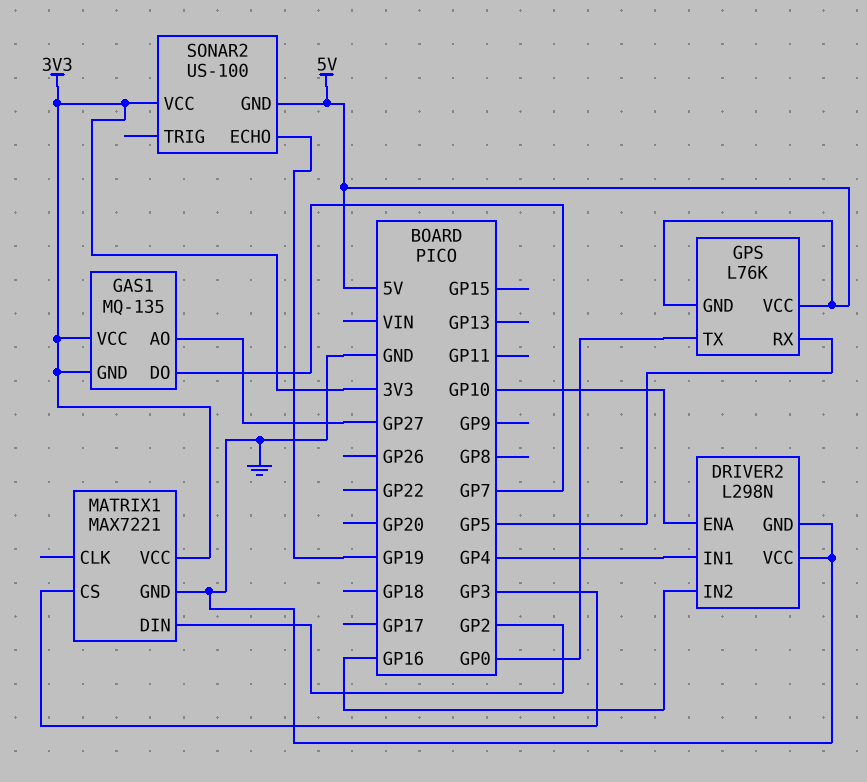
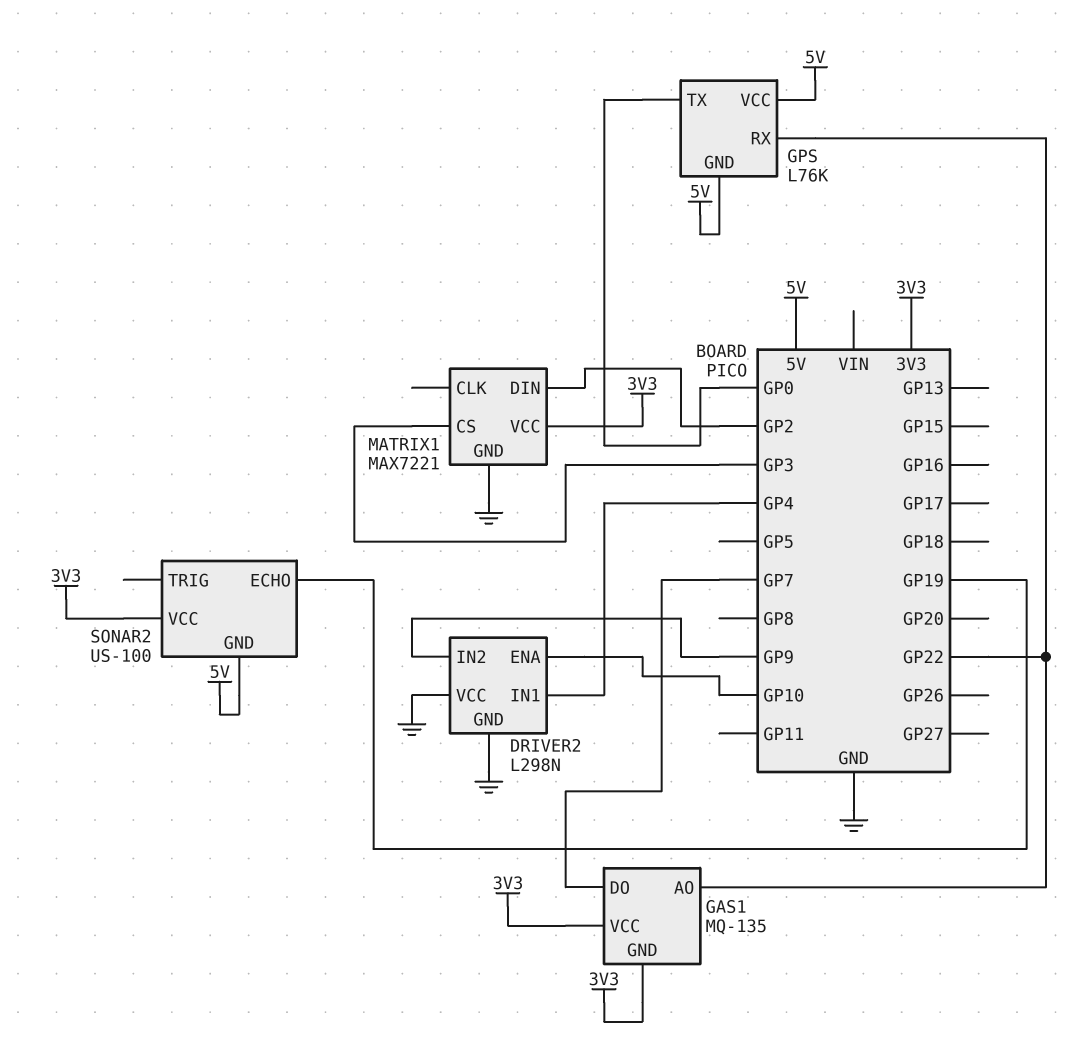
DRIVER2 pin IN2: GP16 -> GP9
GAS1 pin AO: GP27 -> GP22
GPS pin RX: GP5 -> GP22

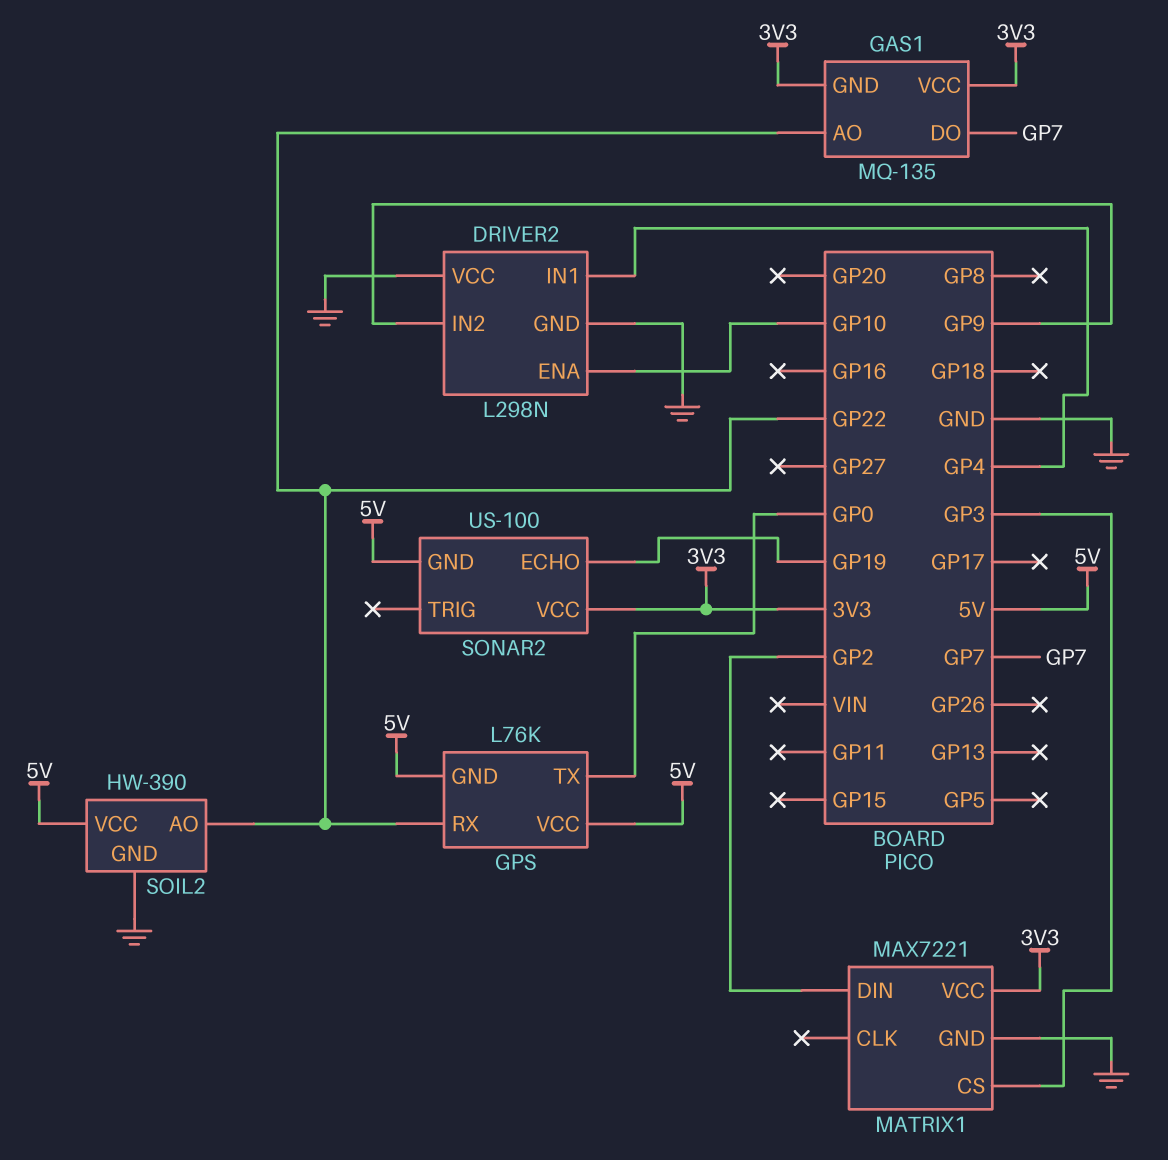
SOIL2: none -> HW-390
SOIL2 pin AO: none -> GP22
SOIL2 pin GND: none -> GND
SOIL2 pin VCC: none -> 5V

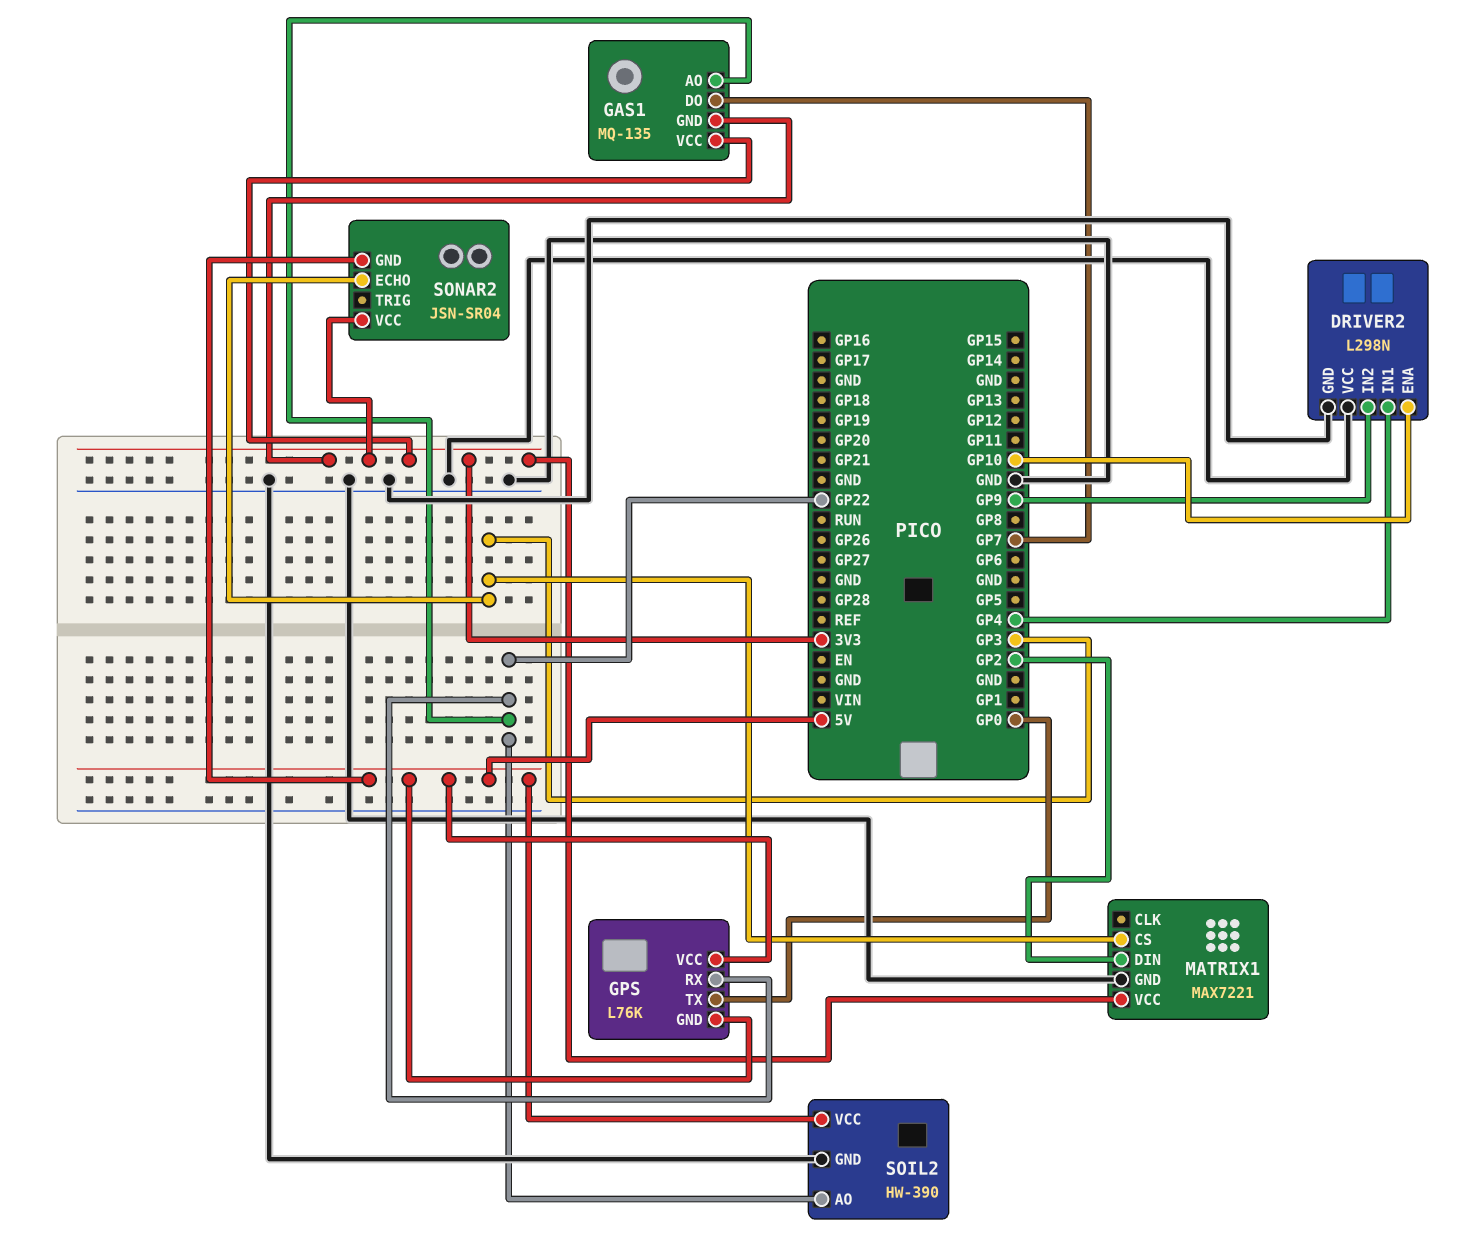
SONAR2: US-100 -> JSN-SR04
SONAR2 pin ECHO: GP19 -> GP3

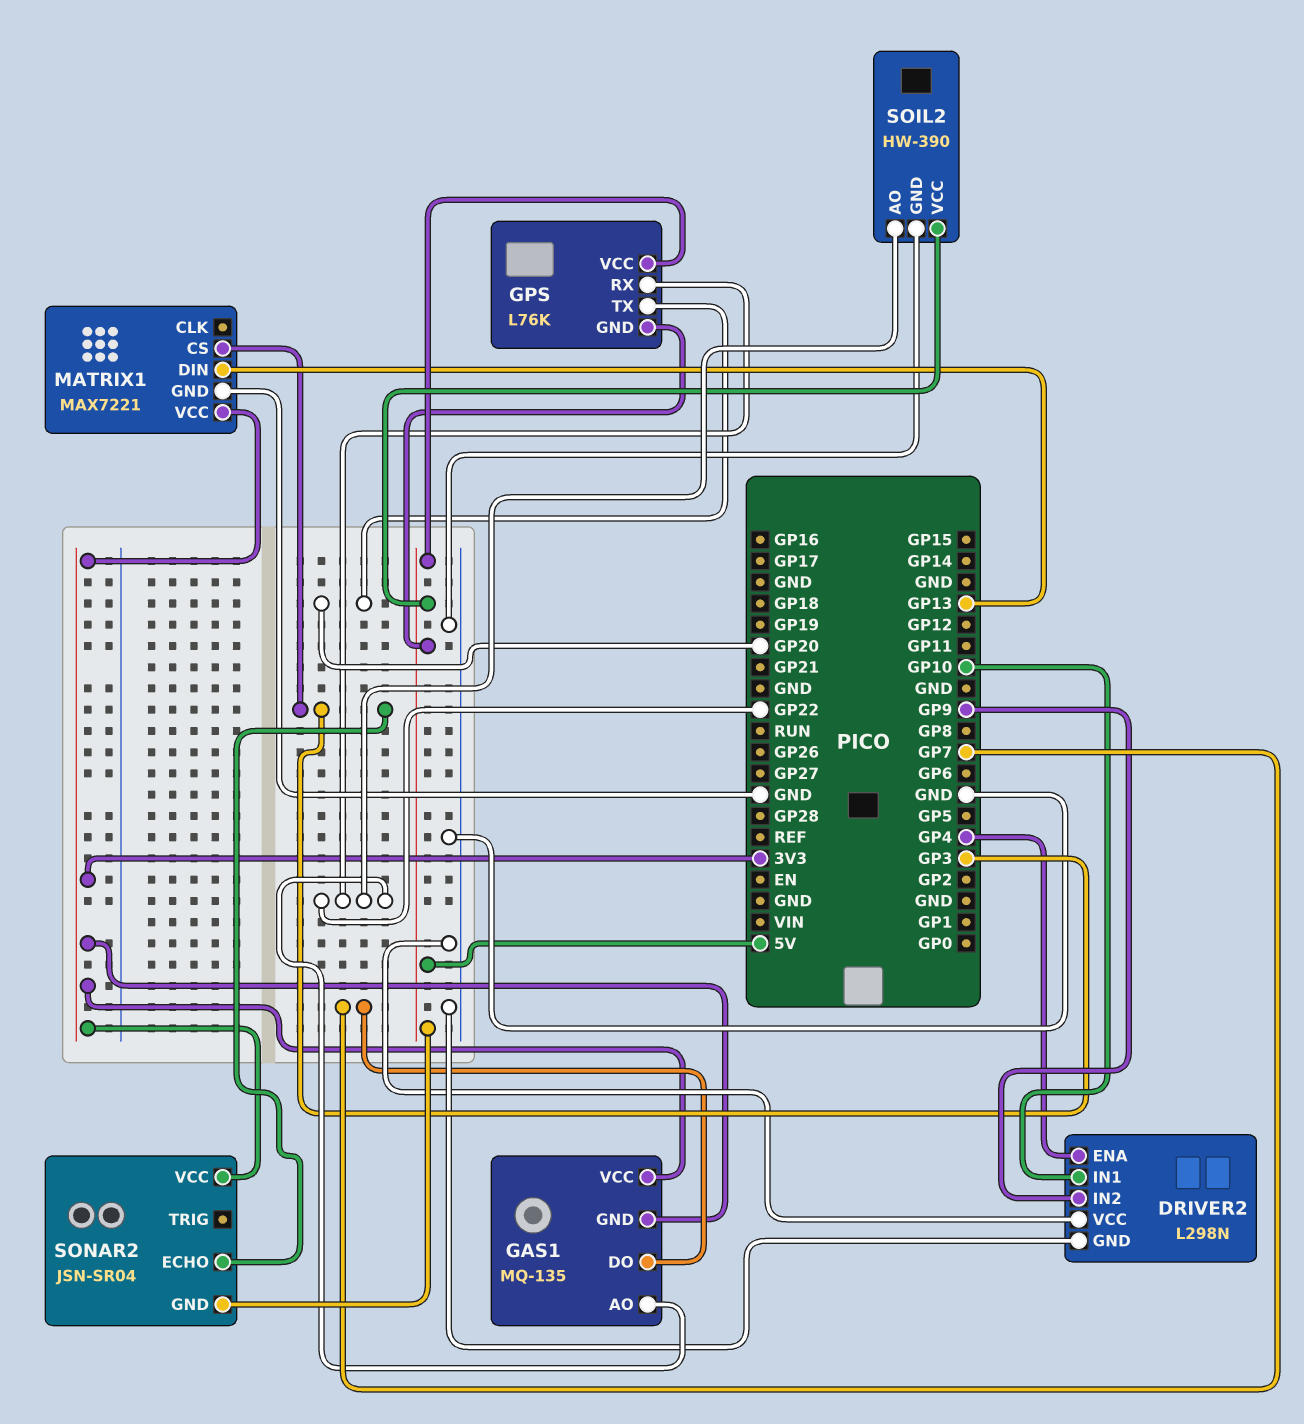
DRIVER2 pin ENA: GP10 -> GP4
DRIVER2 pin IN1: GP4 -> GP10
GPS pin TX: GP0 -> GP20
MATRIX1 pin DIN: GP2 -> GP13

